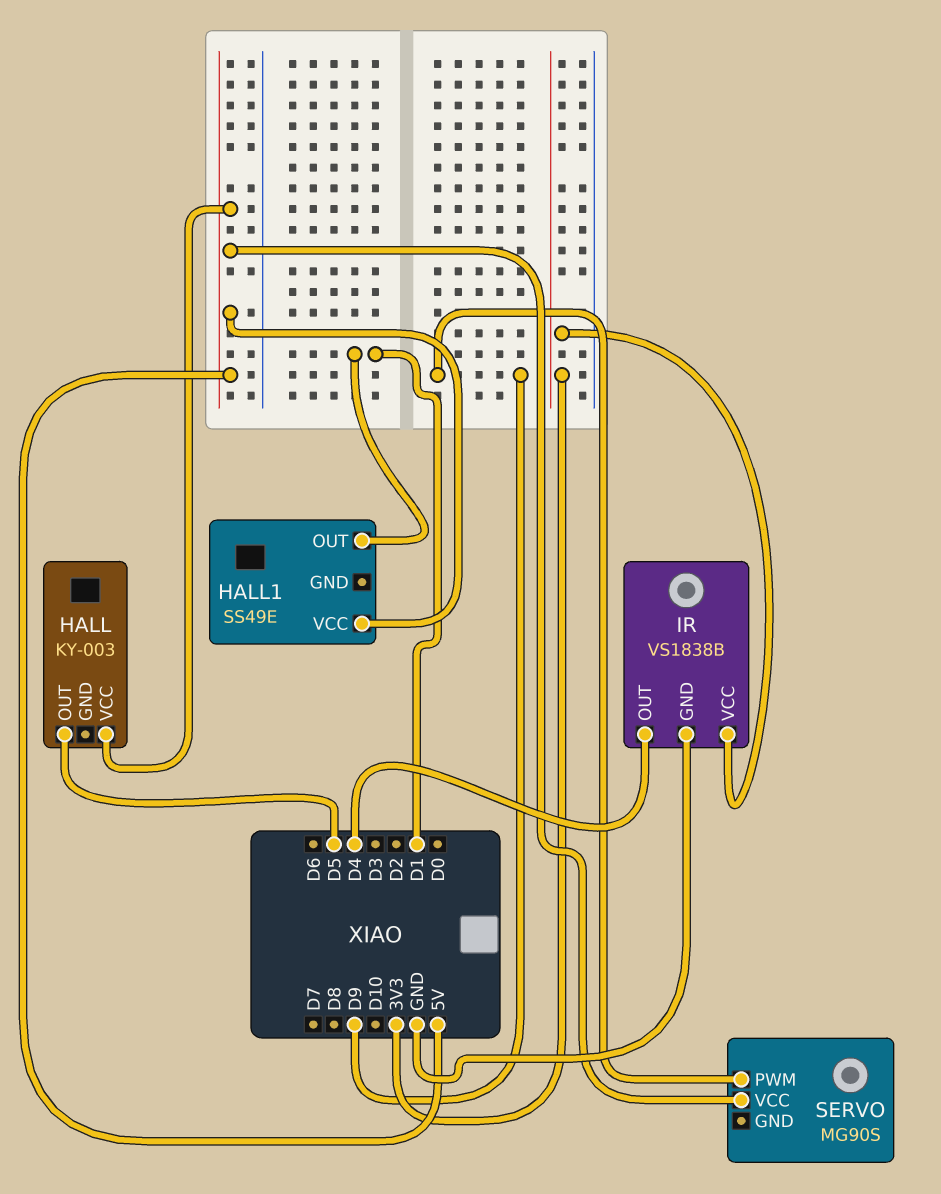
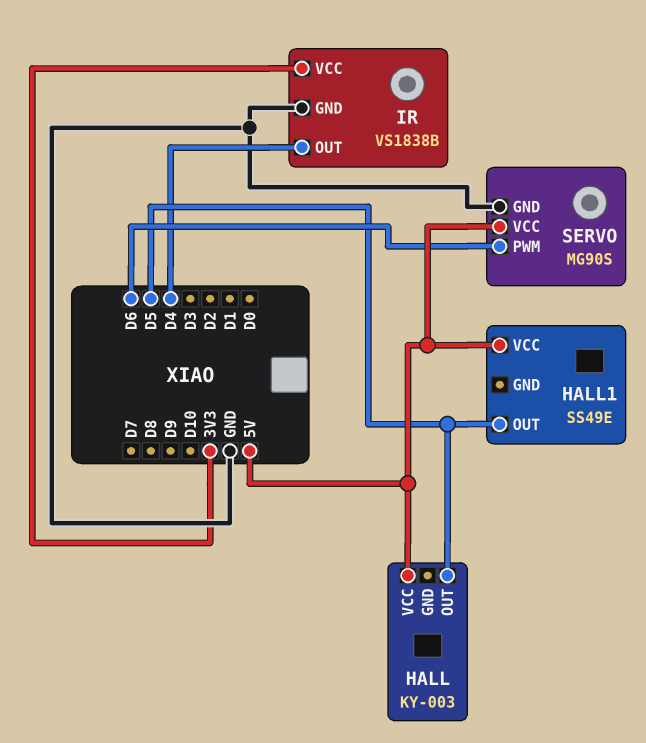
HALL1 pin OUT: D1 -> D5
SERVO pin GND: none -> GND
SERVO pin PWM: D9 -> D6

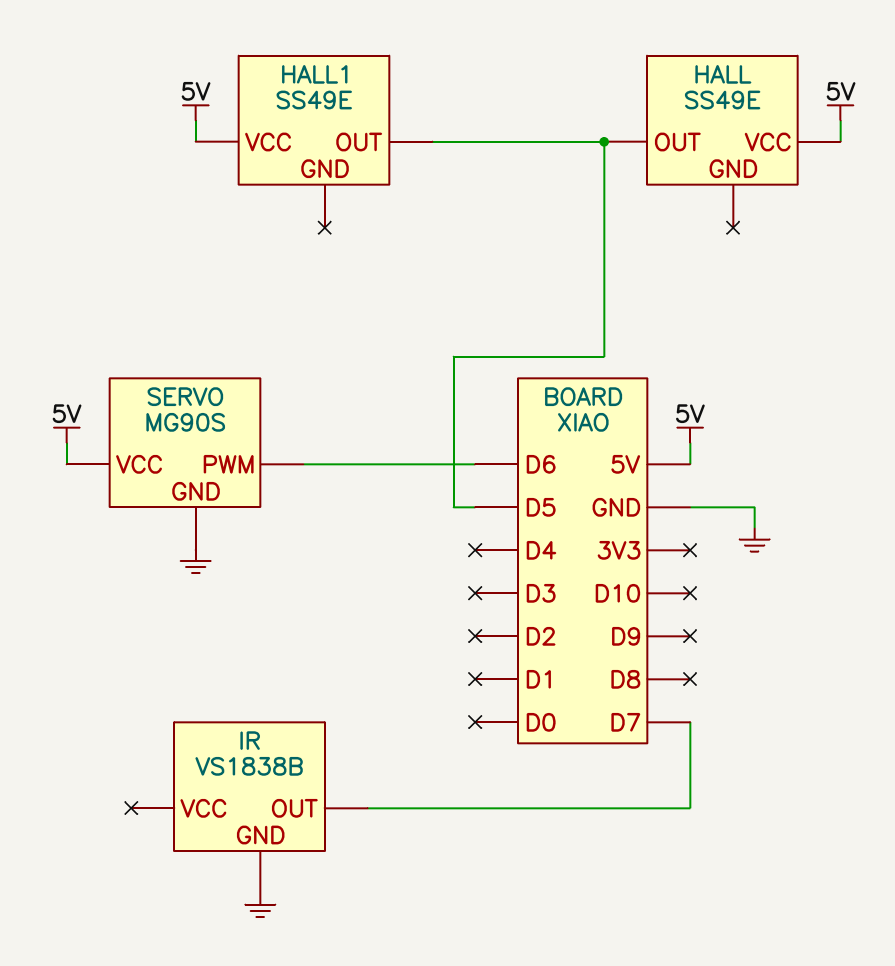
HALL: KY-003 -> SS49E
IR pin OUT: D4 -> D7
IR pin VCC: 3V3 -> none

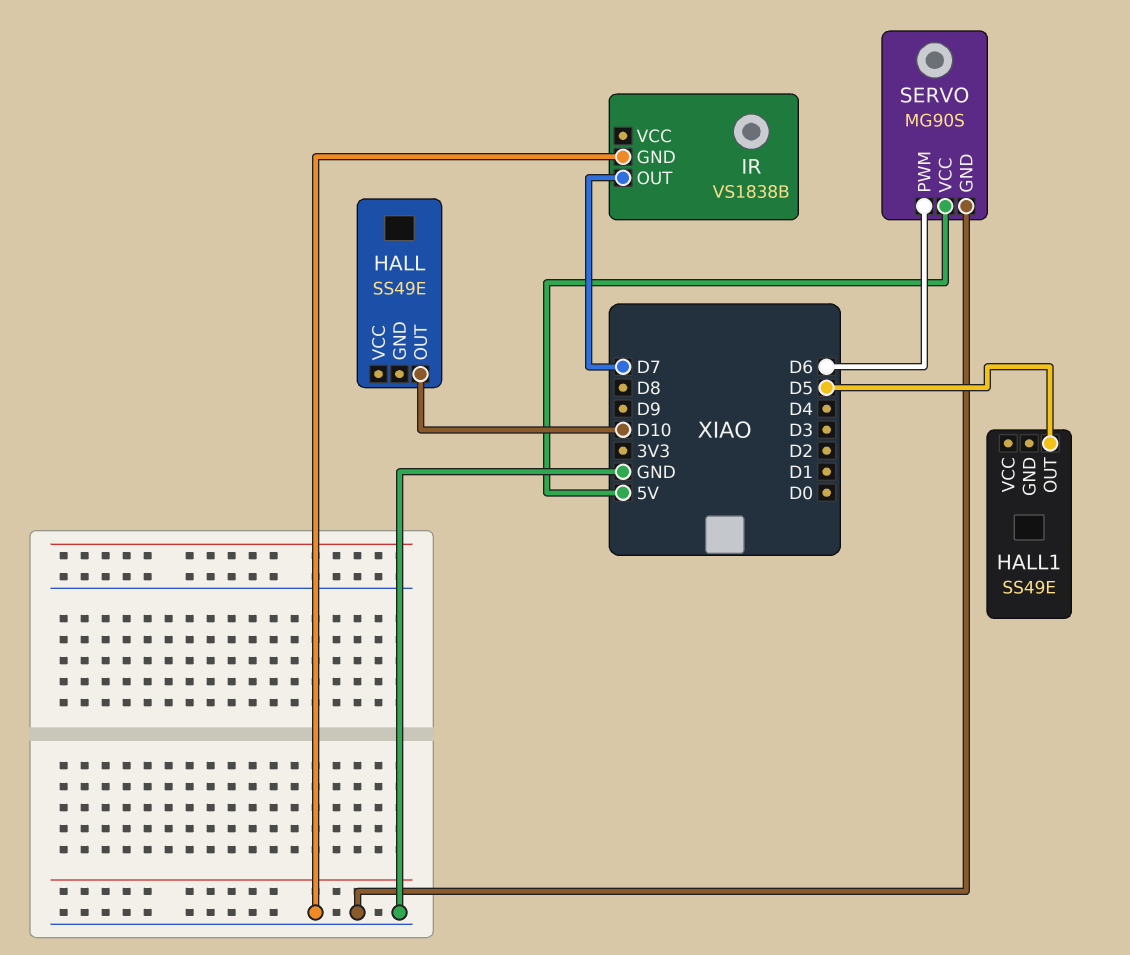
HALL pin OUT: D5 -> D10
HALL pin VCC: 5V -> none
HALL1 pin VCC: 5V -> none

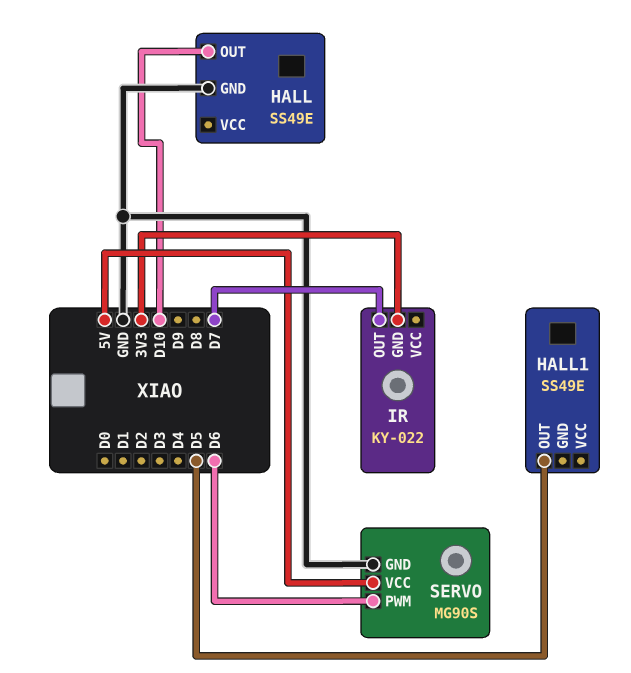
HALL pin GND: none -> GND
IR: VS1838B -> KY-022
IR pin GND: GND -> 3V3

